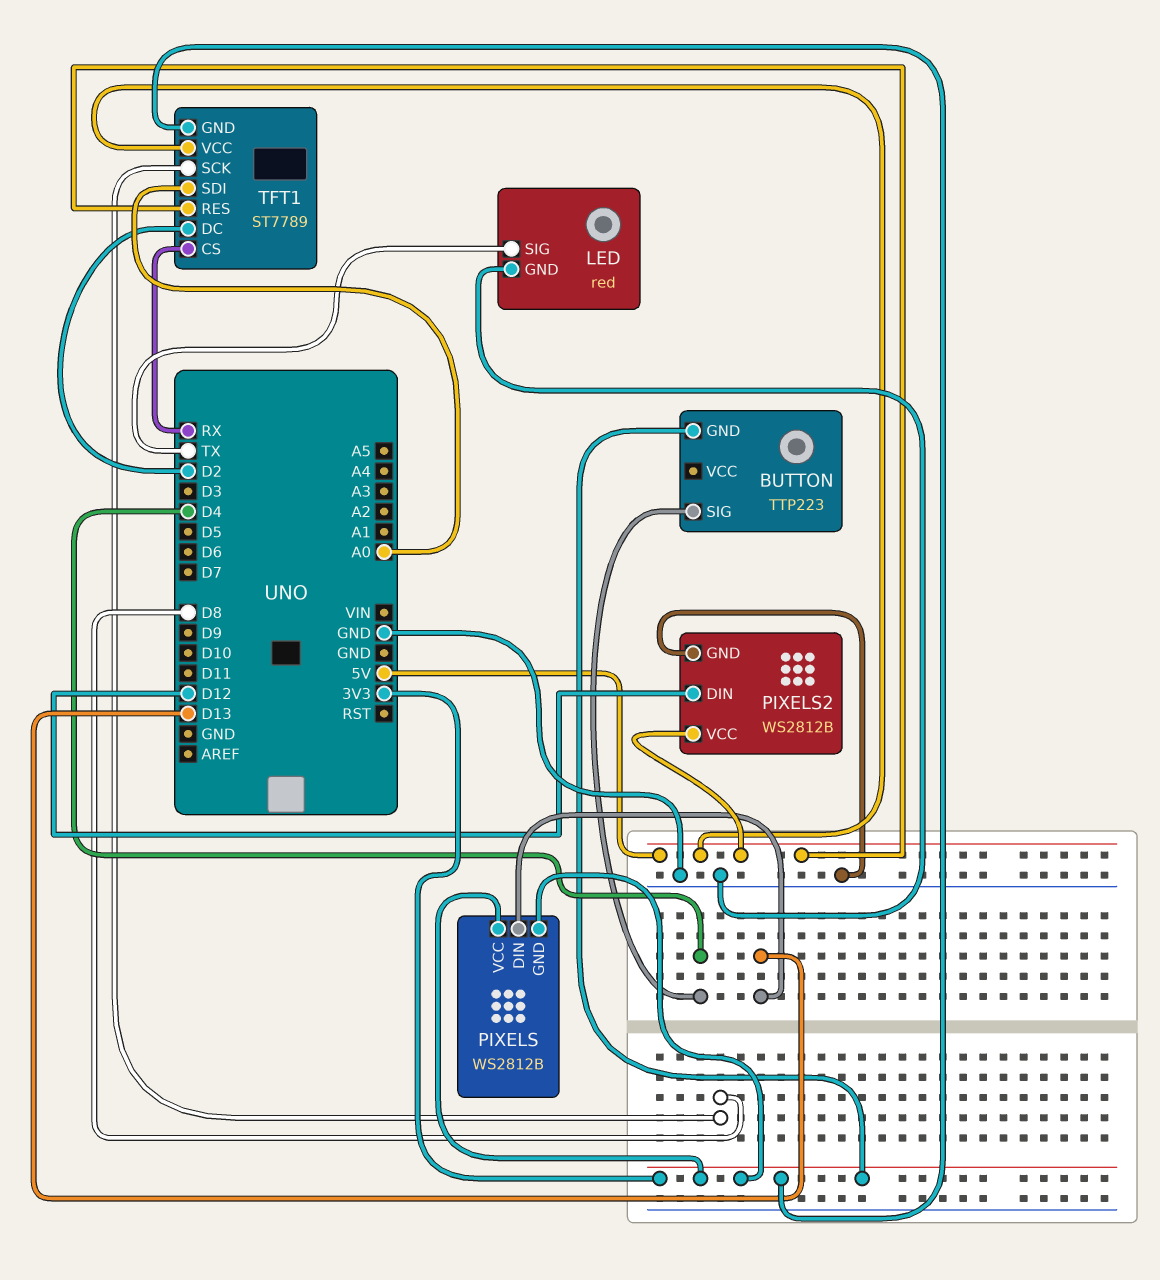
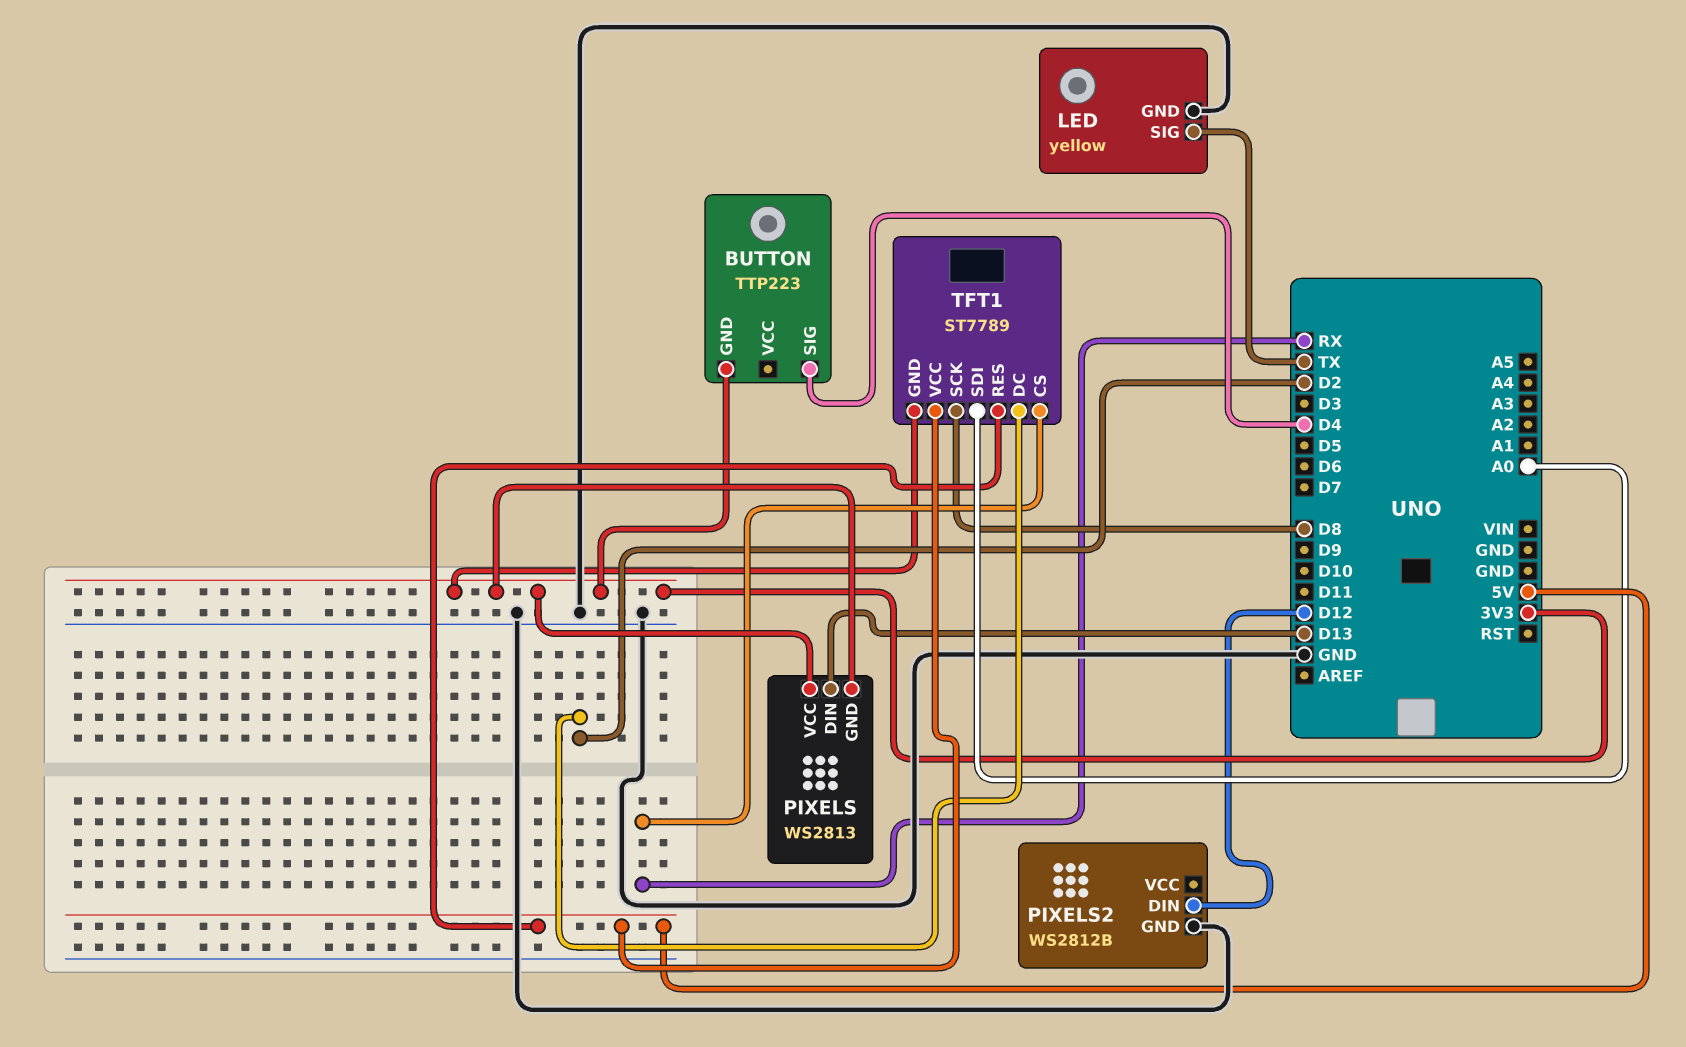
LED: red -> yellow
PIXELS: WS2812B -> WS2813
PIXELS2 pin VCC: 5V -> none

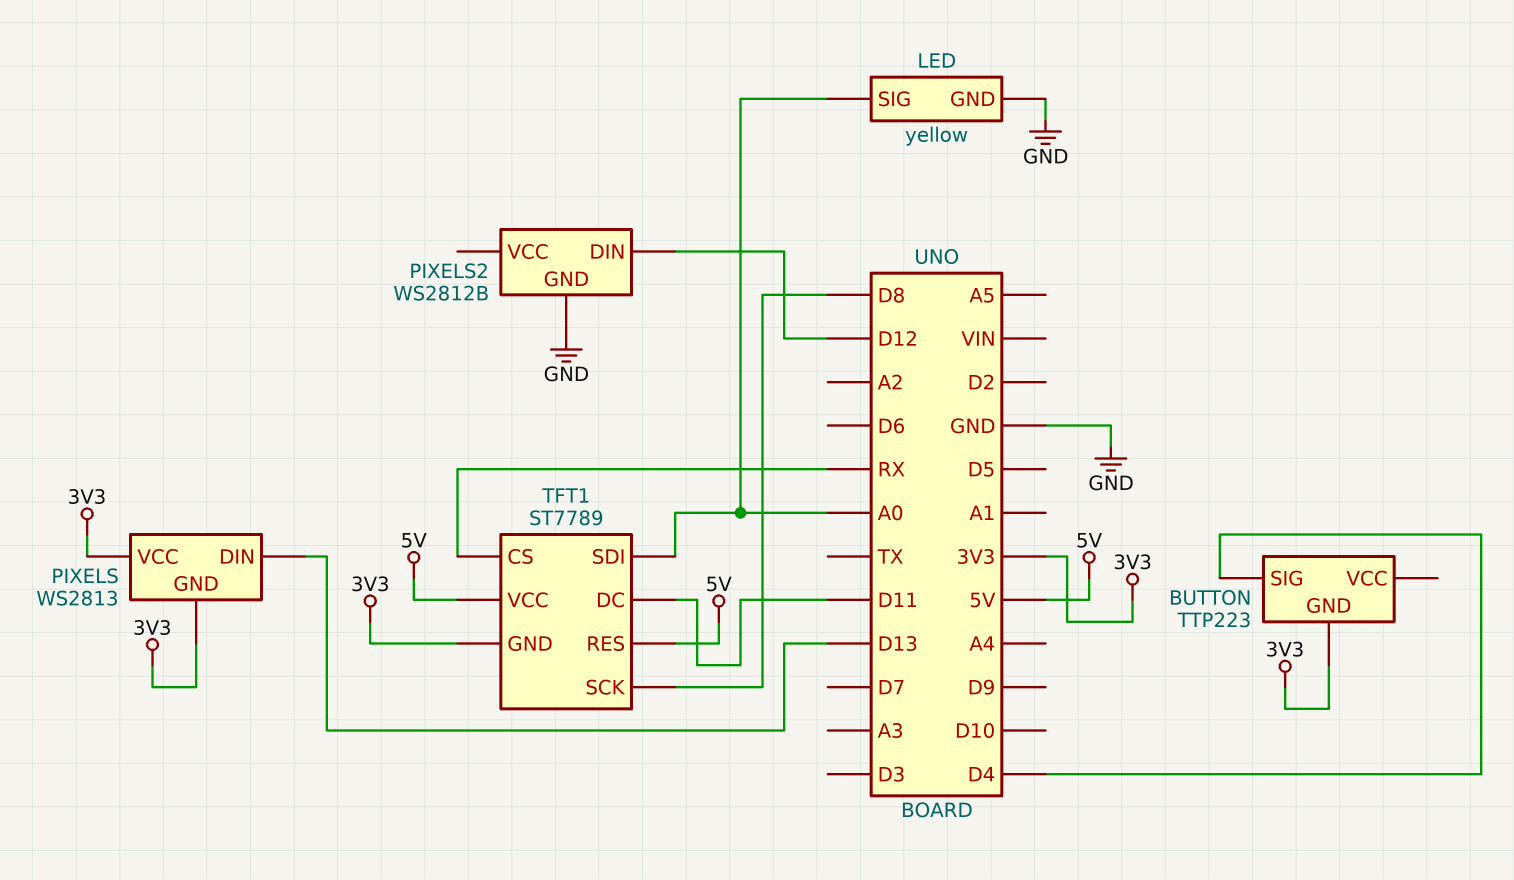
LED pin SIG: TX -> A0
TFT1 pin DC: D2 -> D11

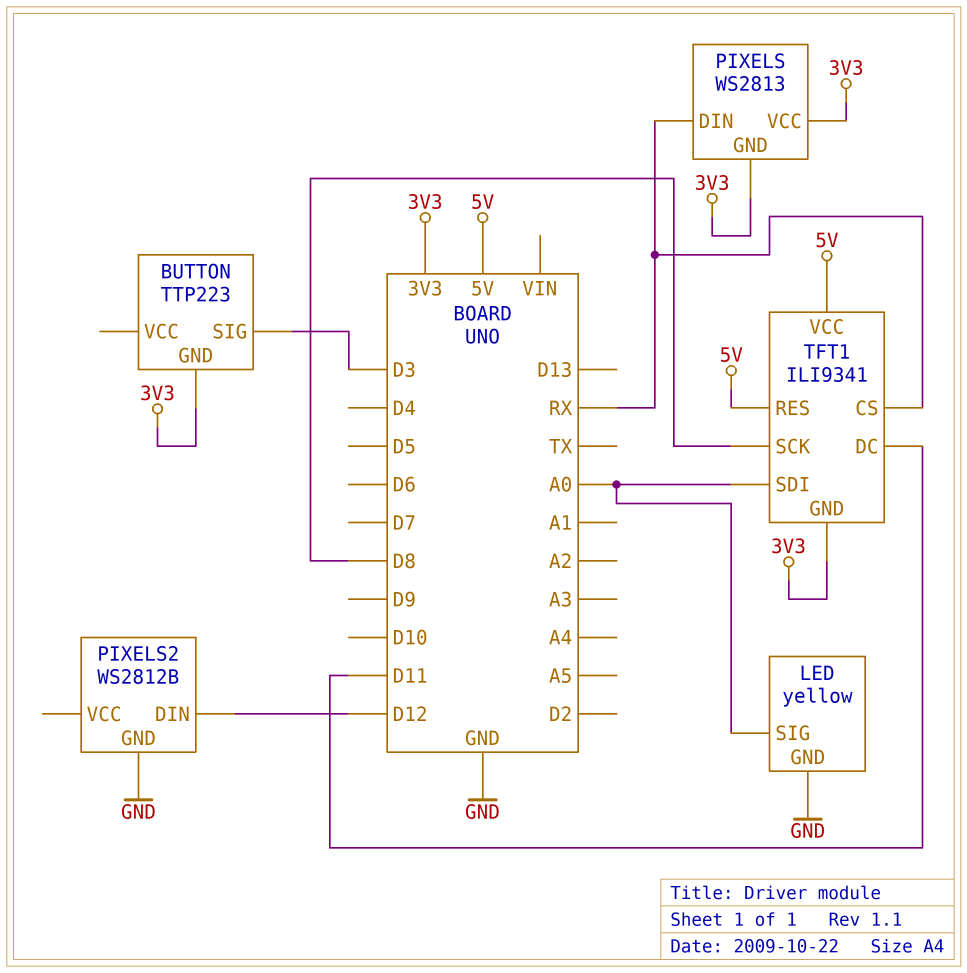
BUTTON pin SIG: D4 -> D3
PIXELS pin DIN: D13 -> RX
TFT1: ST7789 -> ILI9341

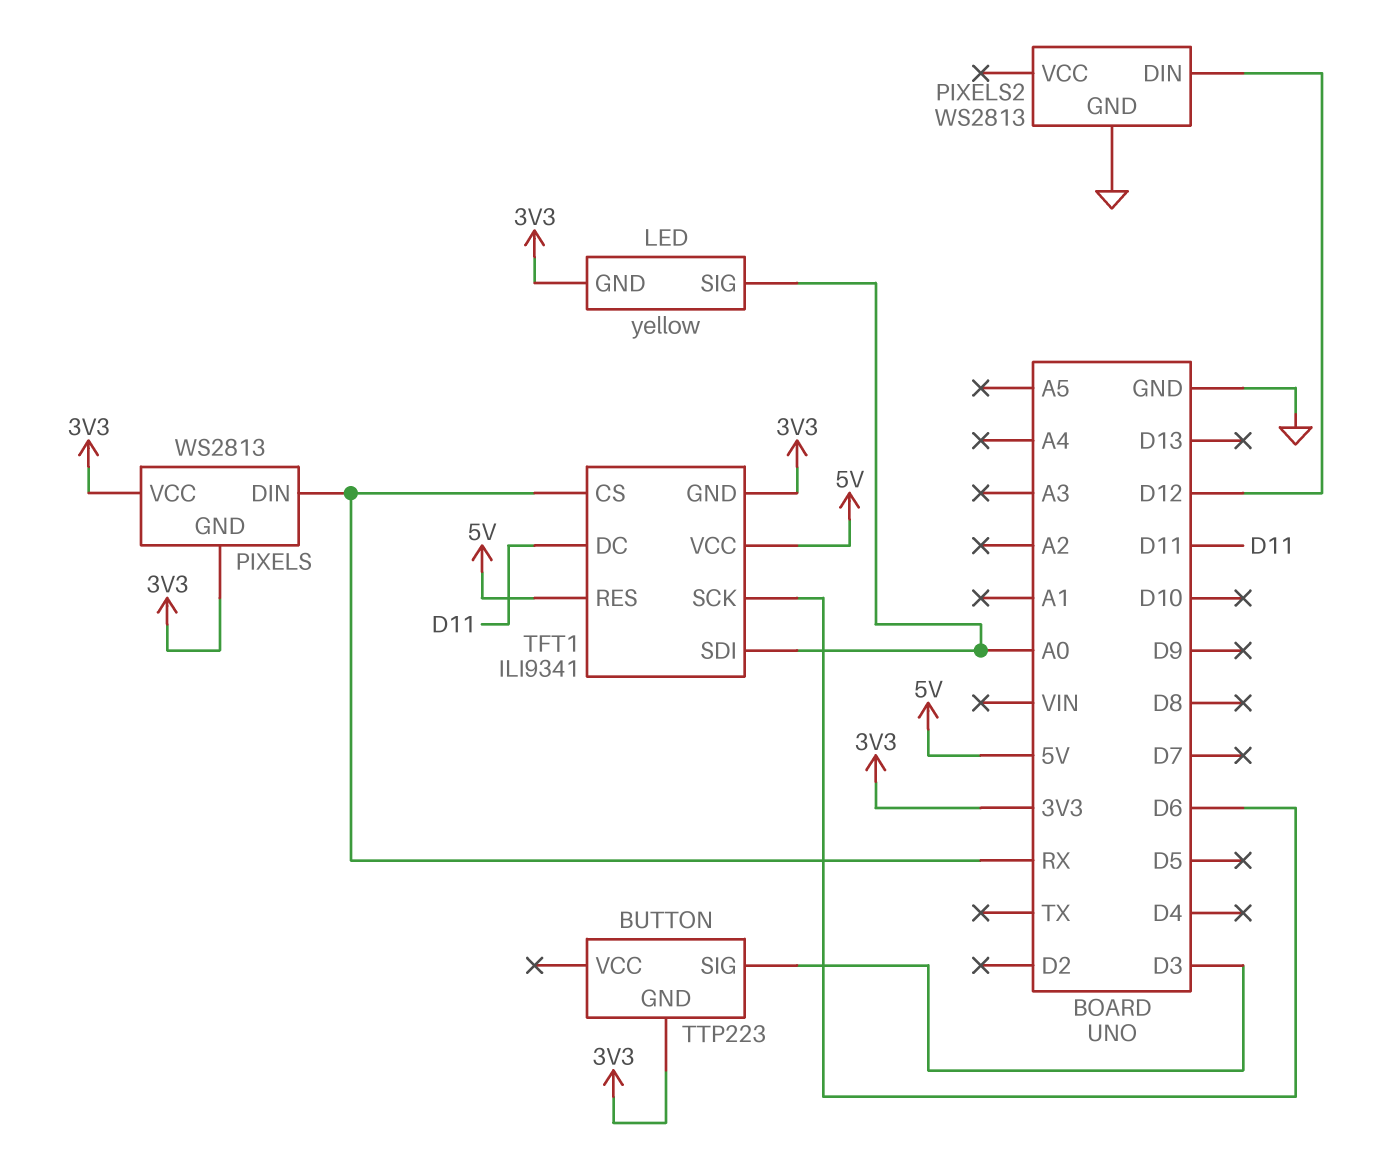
LED pin GND: GND -> 3V3
PIXELS2: WS2812B -> WS2813
TFT1 pin SCK: D8 -> D6

